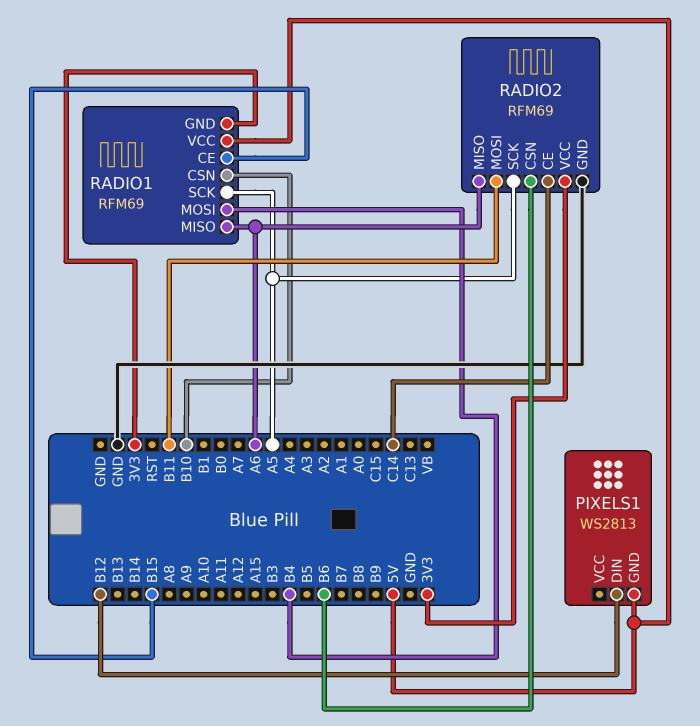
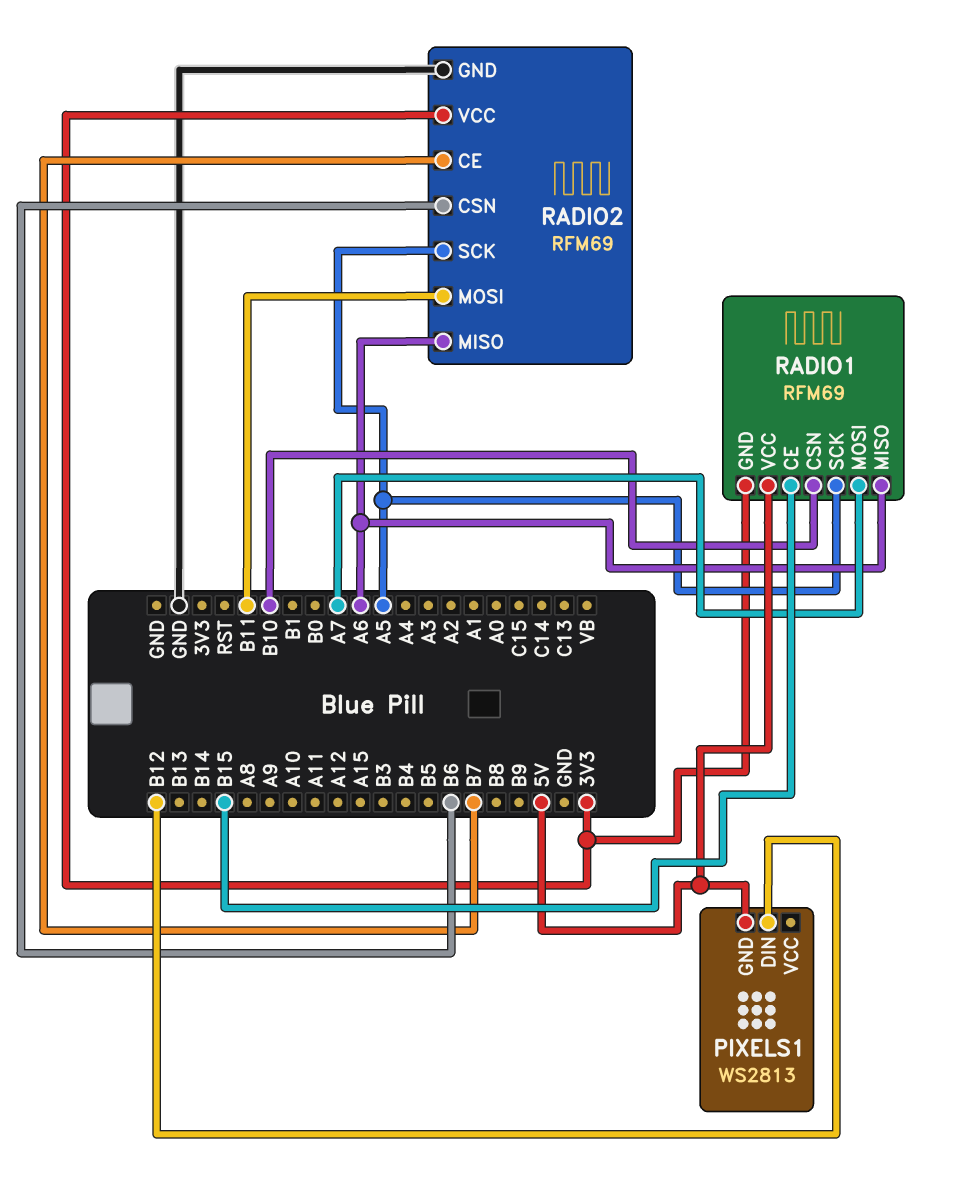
RADIO1 pin MOSI: B4 -> A7
RADIO2 pin CE: C14 -> B7

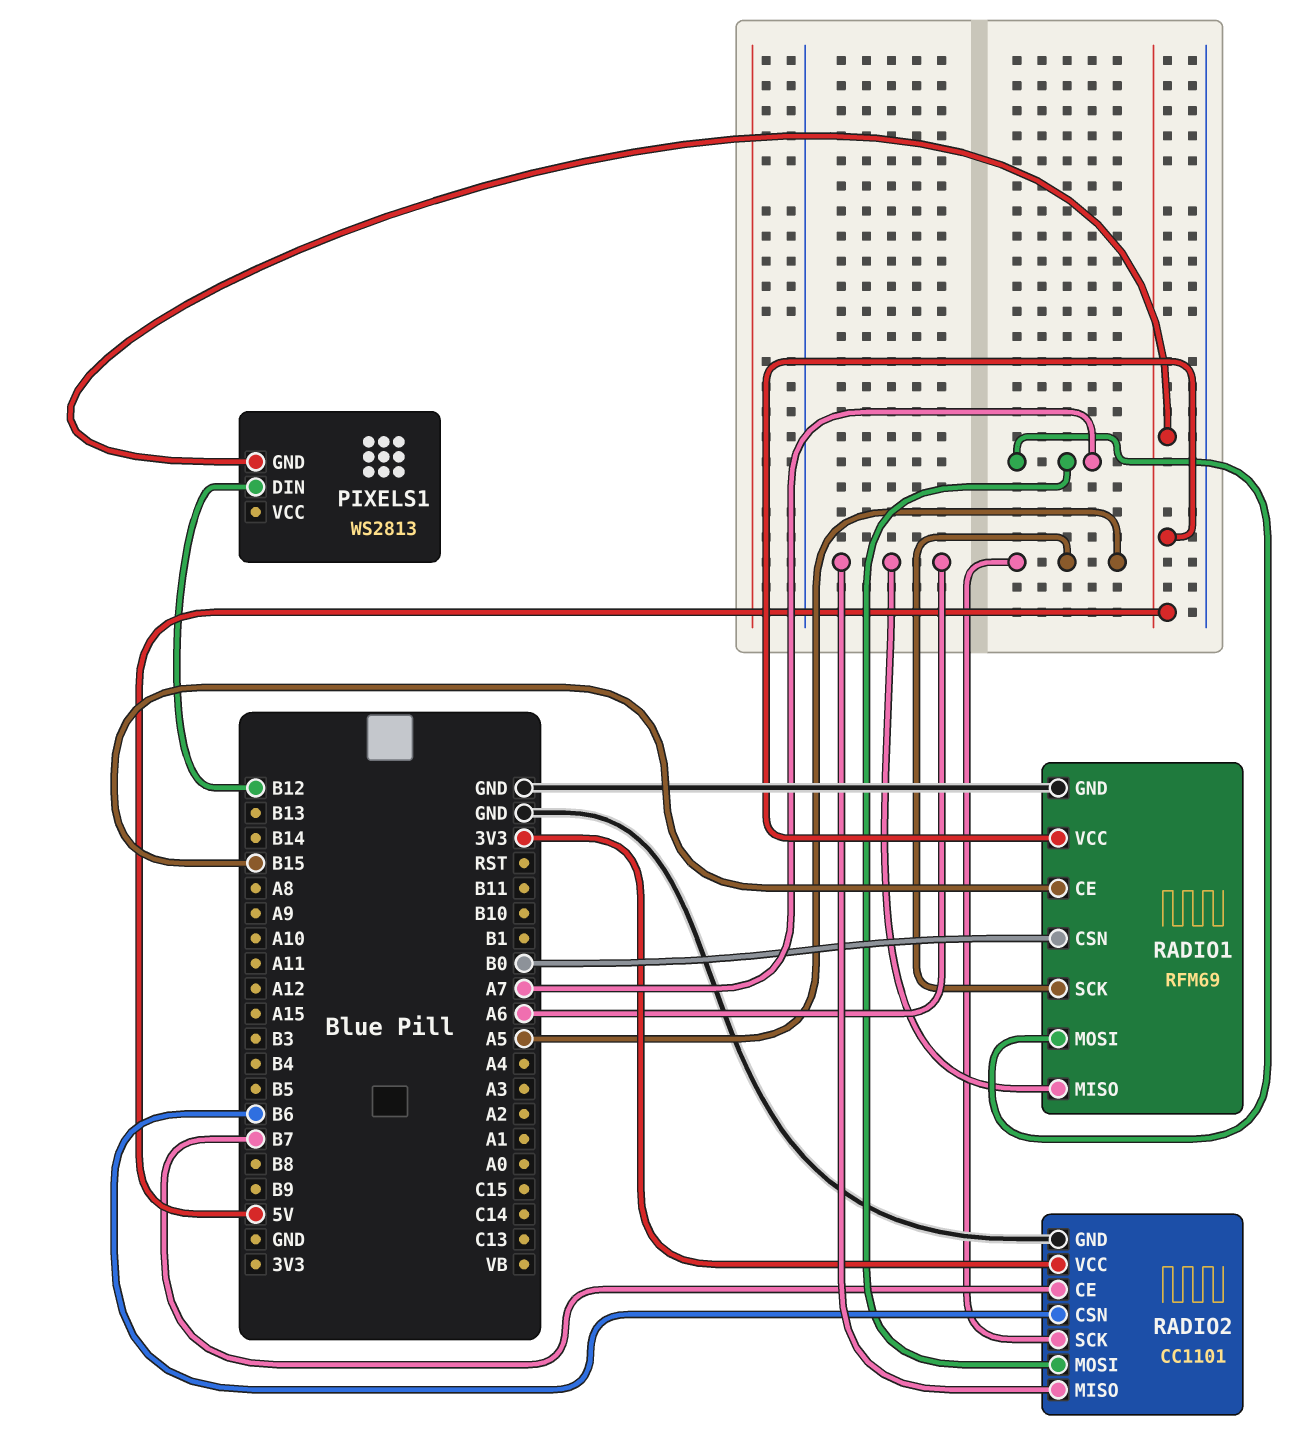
RADIO1 pin CSN: B10 -> B0
RADIO1 pin GND: 3V3 -> GND
RADIO2: RFM69 -> CC1101
RADIO2 pin MOSI: B11 -> A7

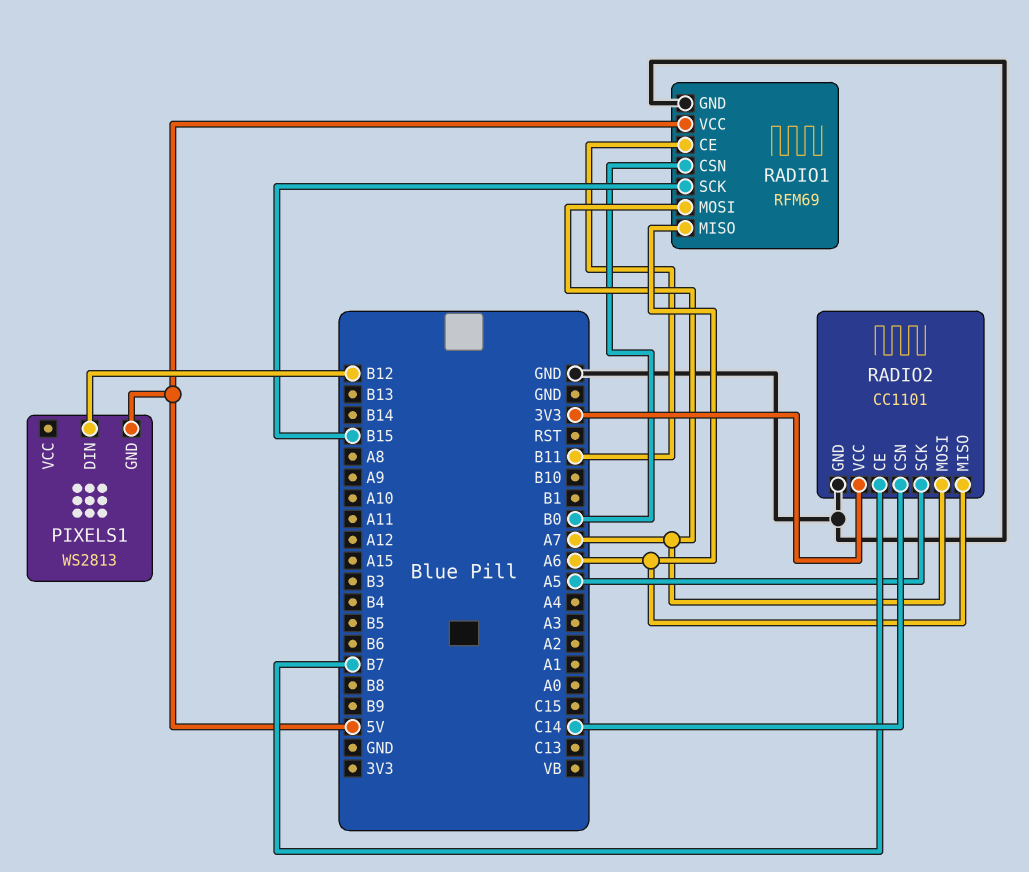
RADIO1 pin CE: B15 -> B11
RADIO1 pin SCK: A5 -> B15
RADIO2 pin CSN: B6 -> C14

